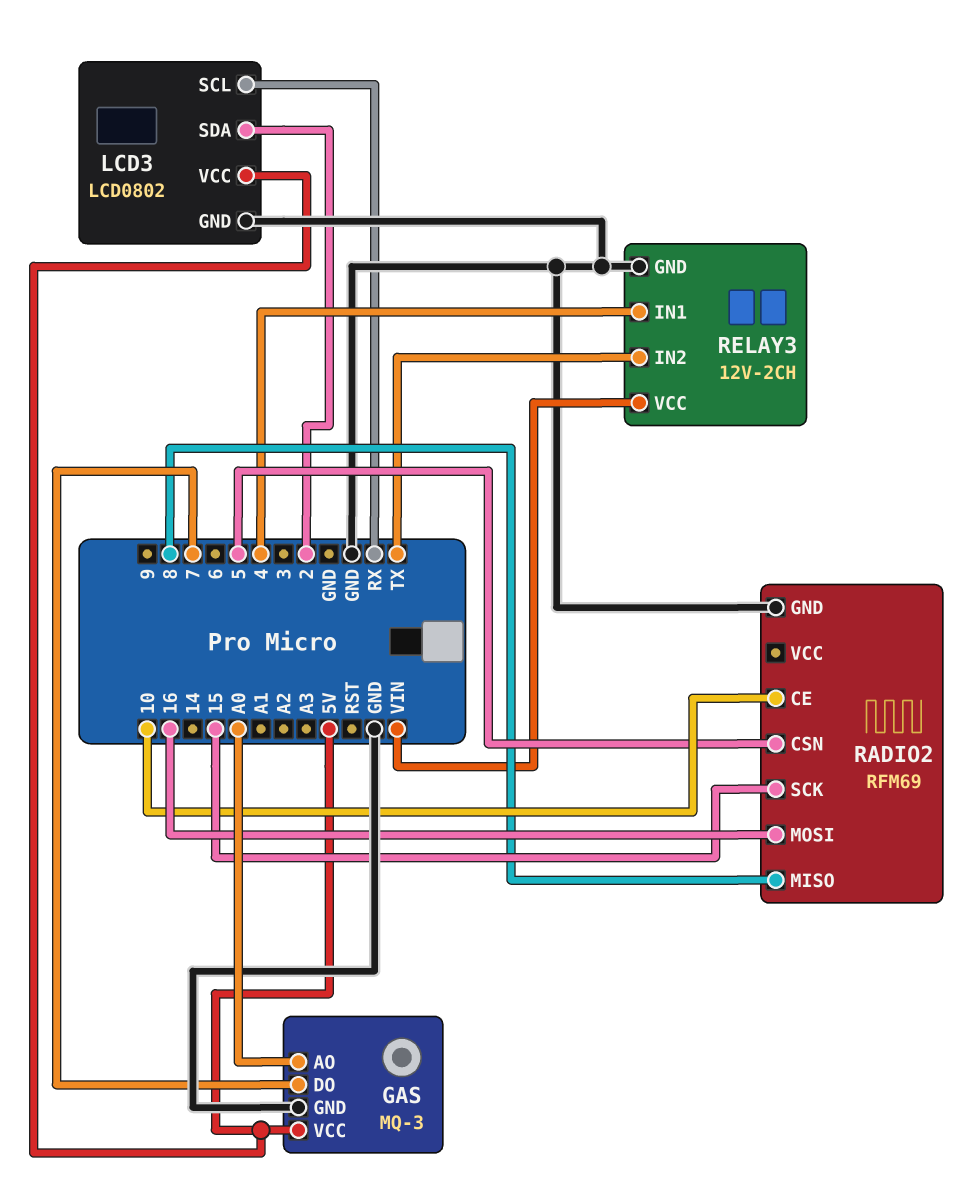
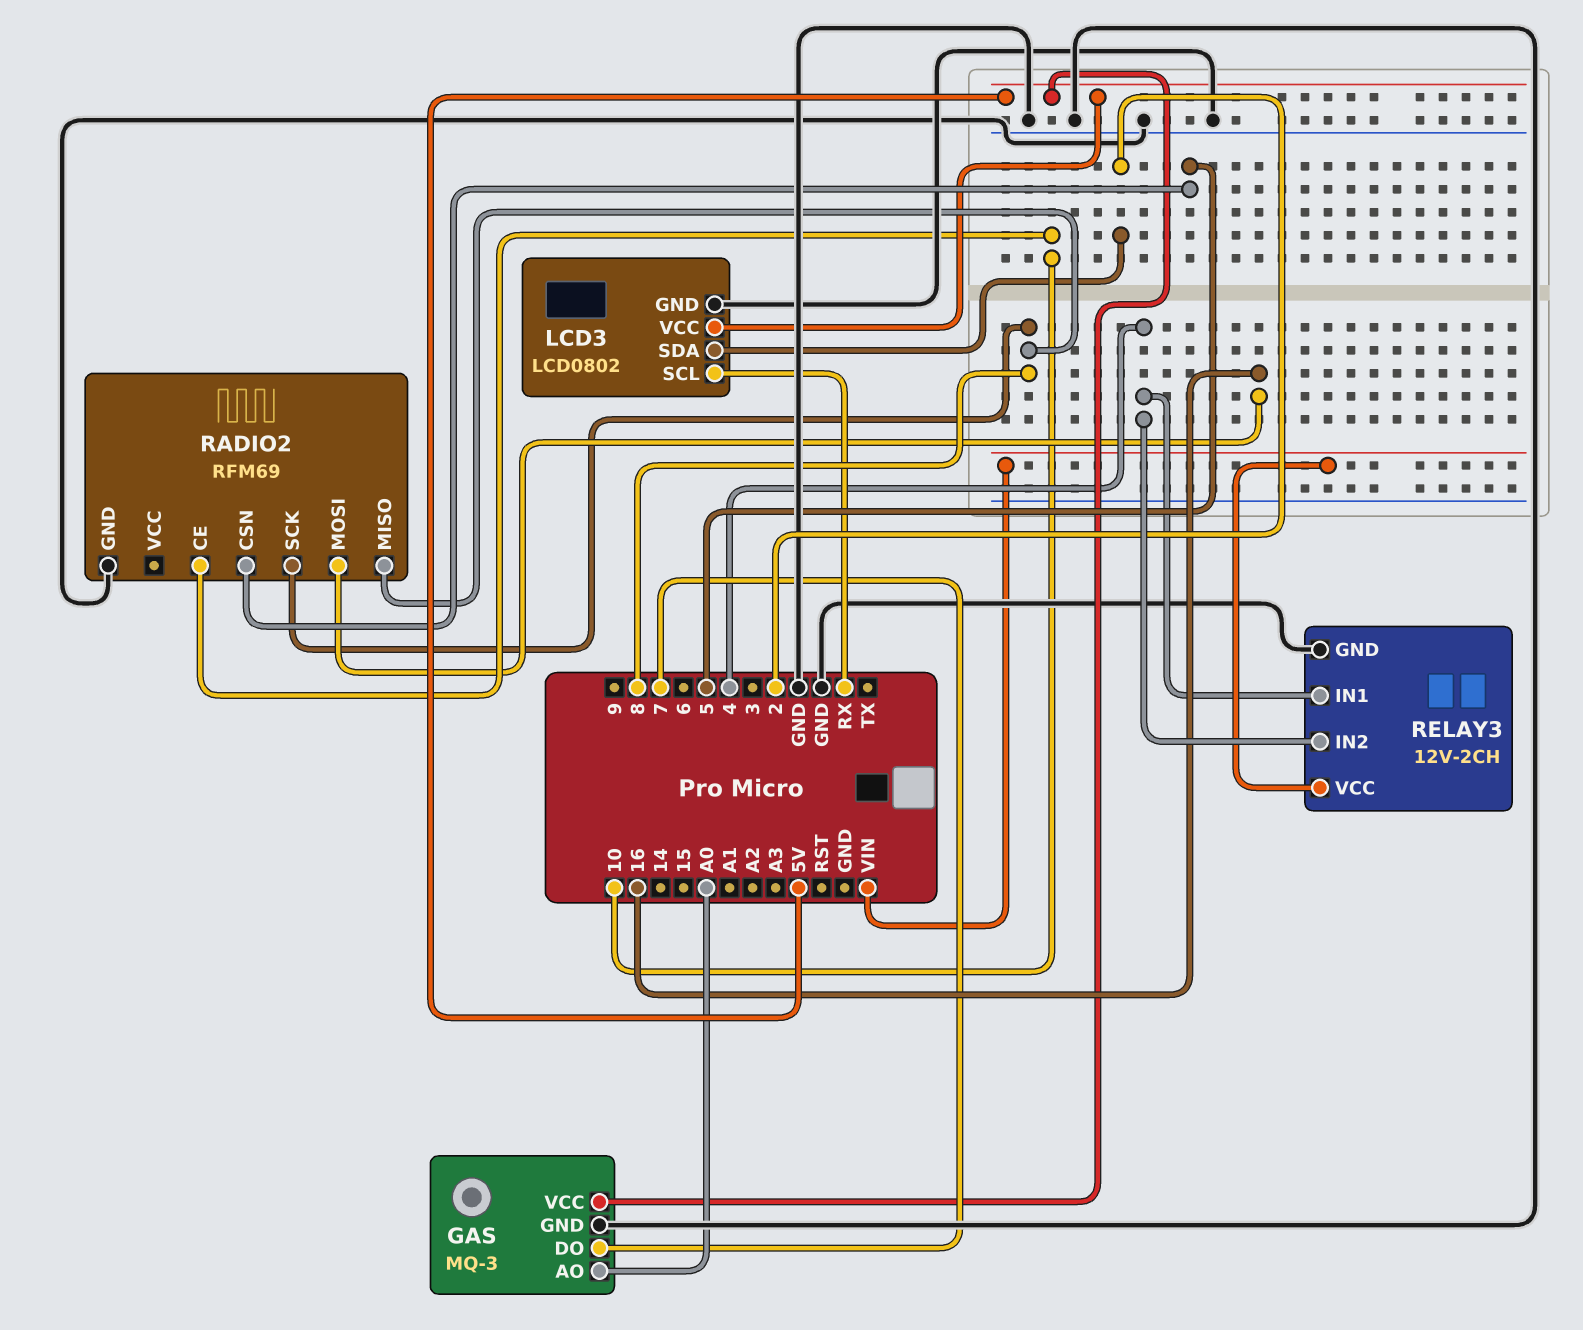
RADIO2 pin SCK: 15 -> 8
RELAY3 pin IN2: TX -> 4

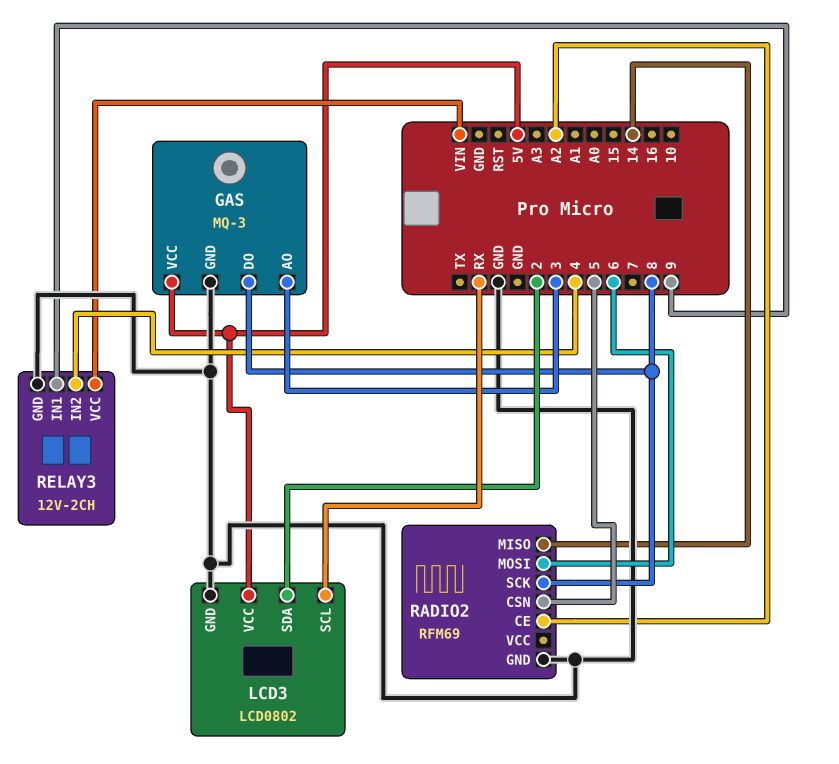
GAS pin AO: A0 -> 3
GAS pin DO: 7 -> 8
RADIO2 pin CE: 10 -> A2
RADIO2 pin MISO: 8 -> 14
RADIO2 pin MOSI: 16 -> 6
RELAY3 pin IN1: 4 -> 9

